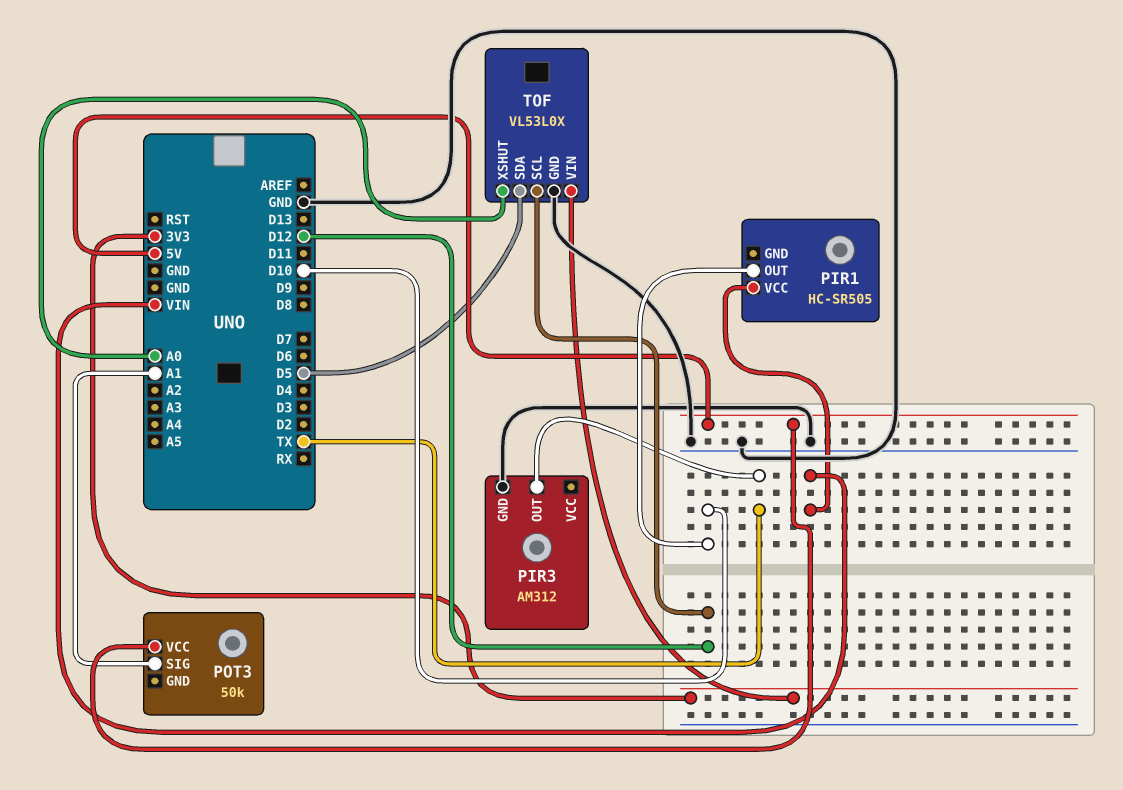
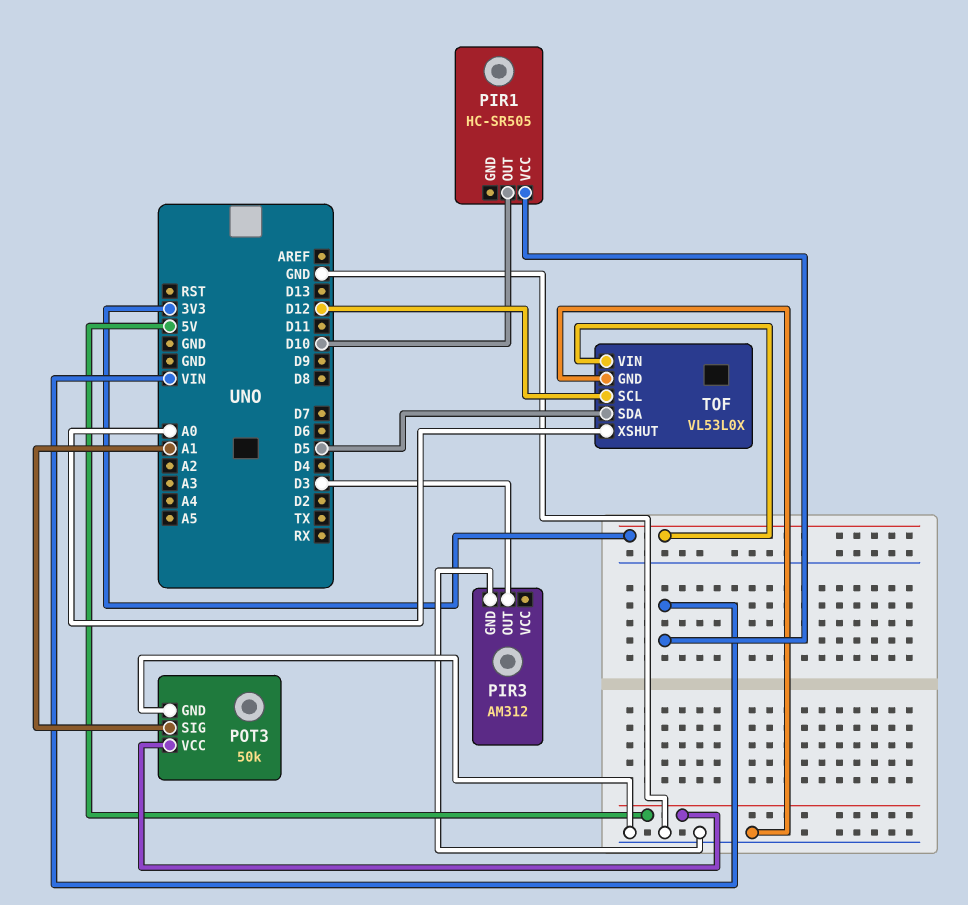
PIR3 pin OUT: TX -> D3
POT3 pin GND: none -> GND

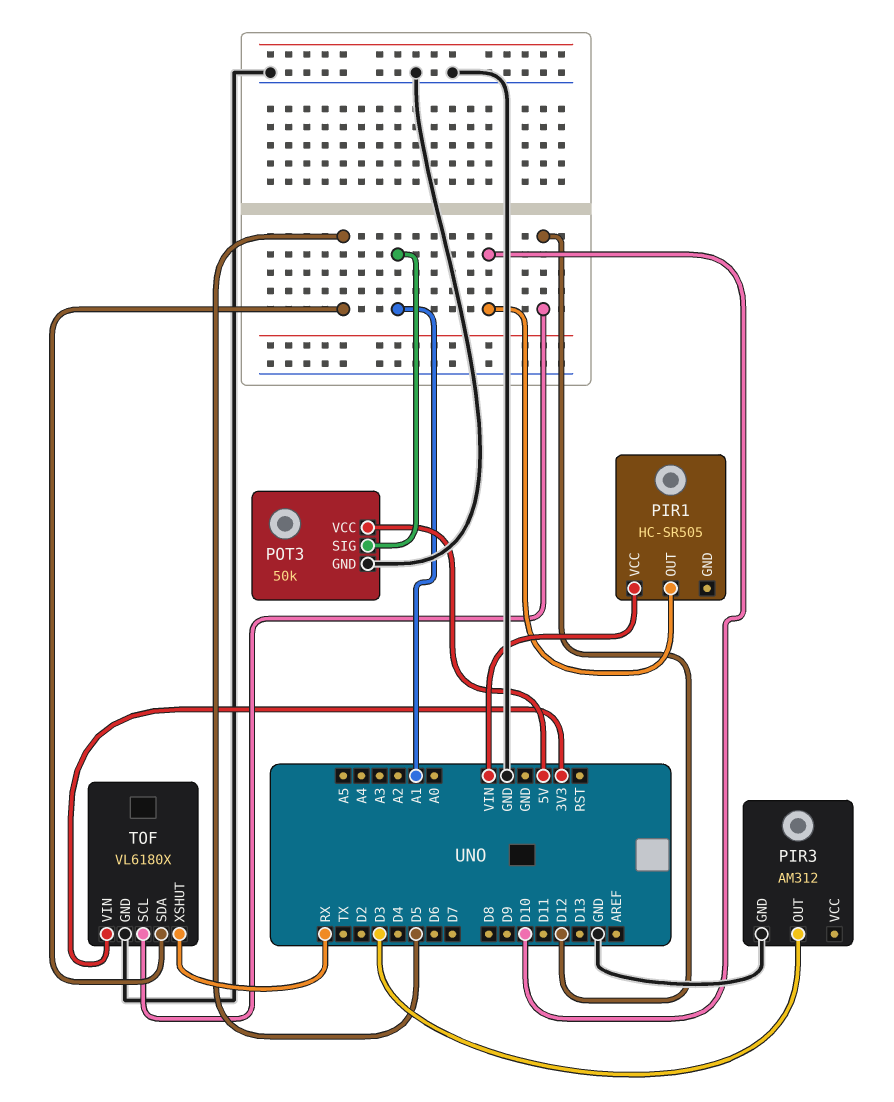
TOF: VL53L0X -> VL6180X
TOF pin XSHUT: A0 -> RX

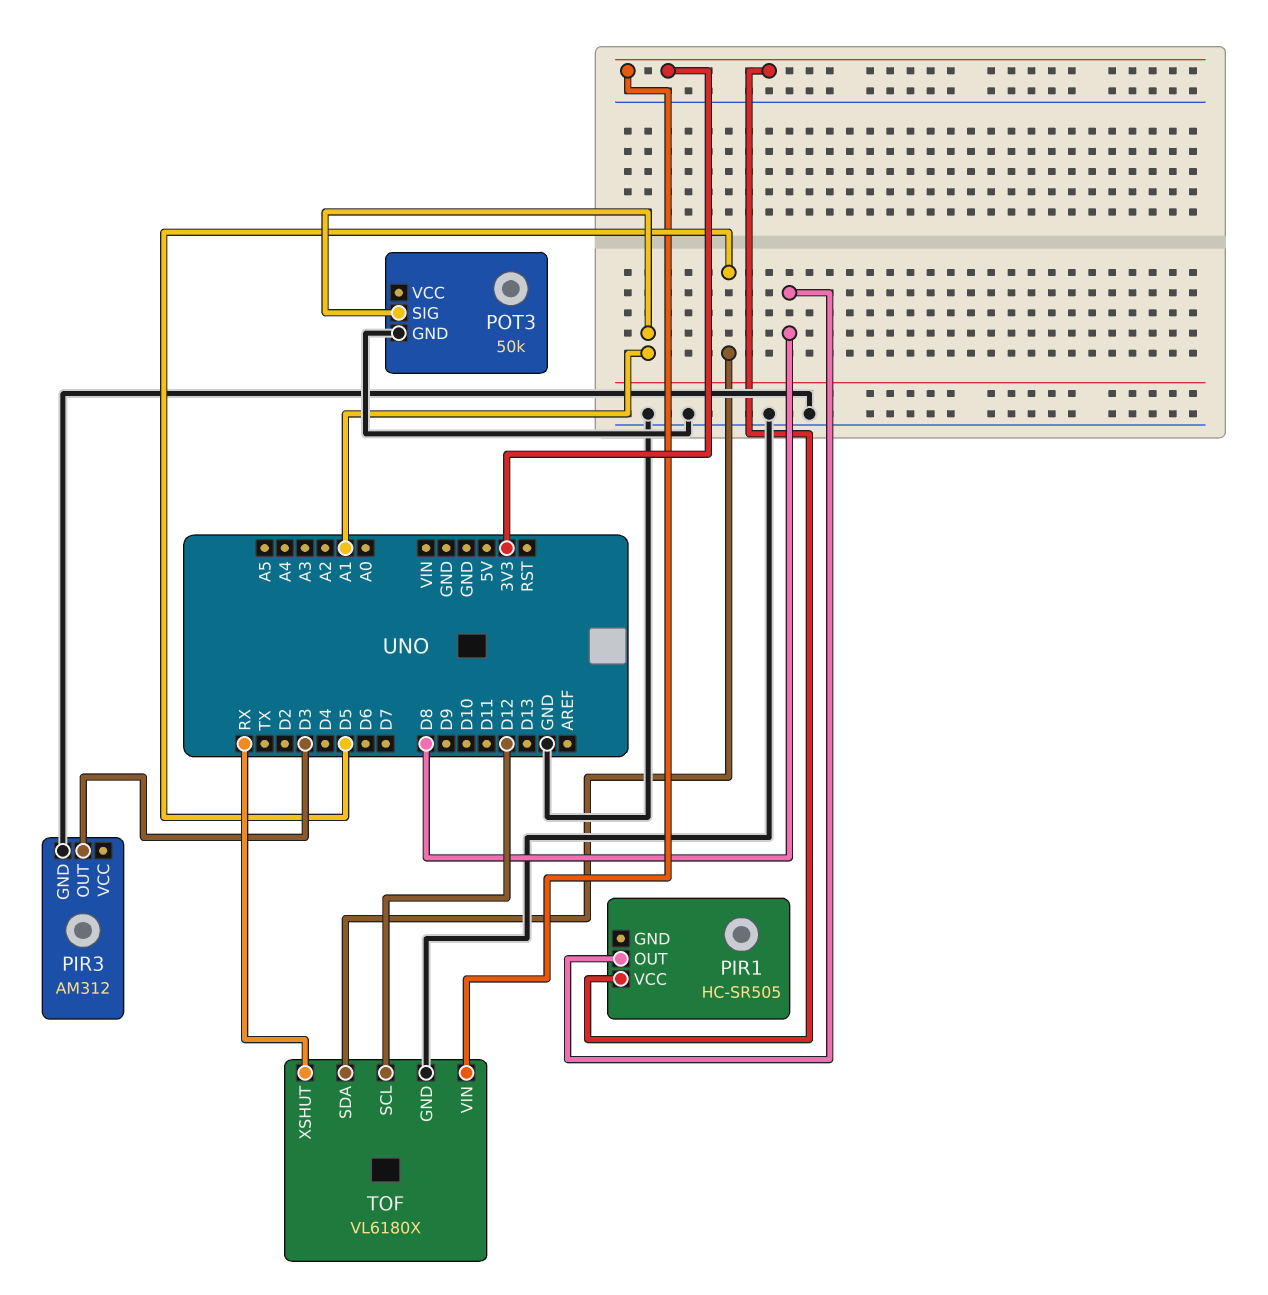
PIR1 pin OUT: D10 -> D8
PIR1 pin VCC: VIN -> 3V3
POT3 pin VCC: 5V -> none

